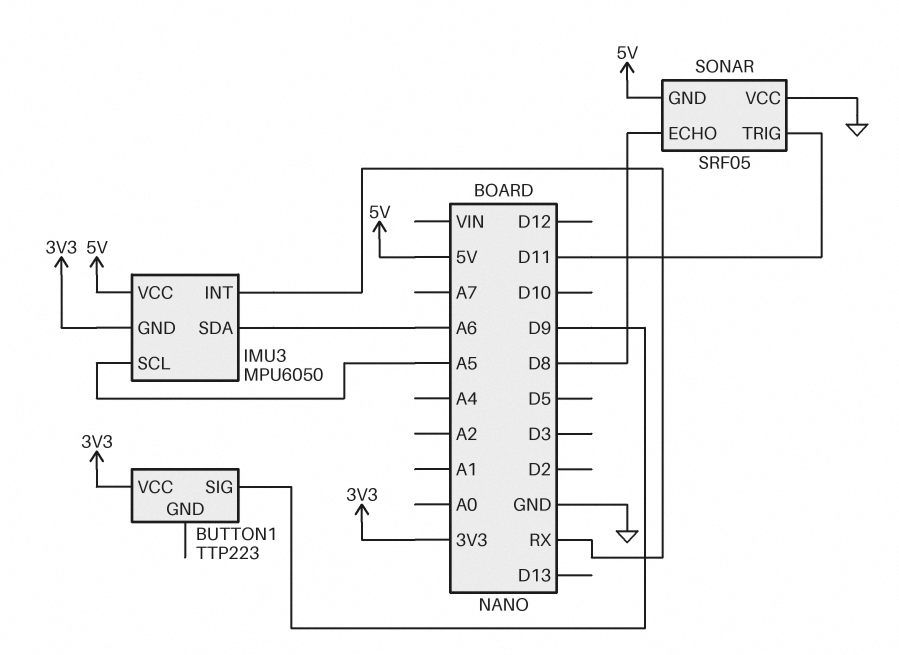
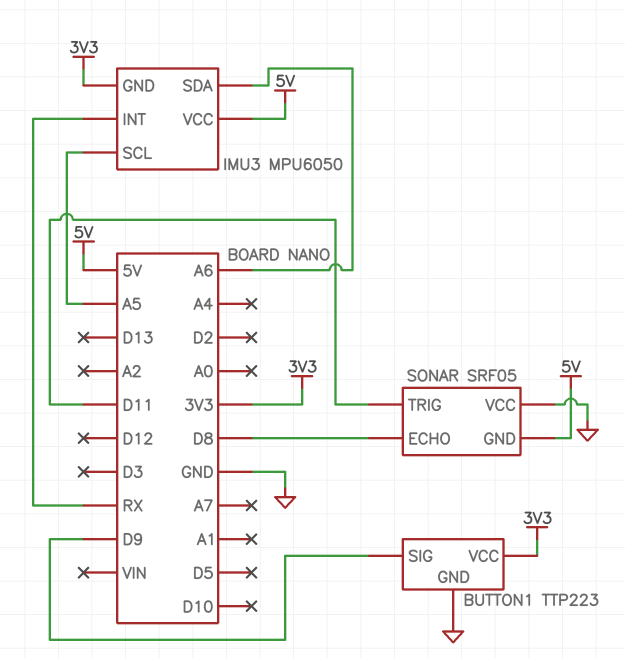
BUTTON1 pin GND: none -> GND

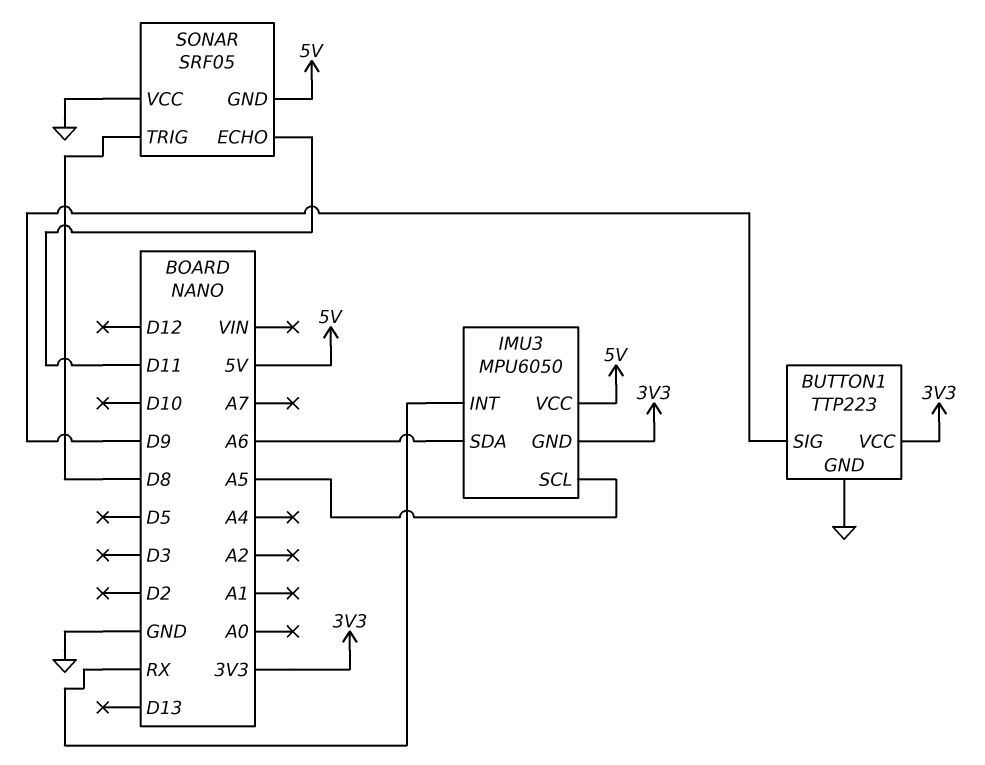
SONAR pin ECHO: D8 -> D11
SONAR pin TRIG: D11 -> D8

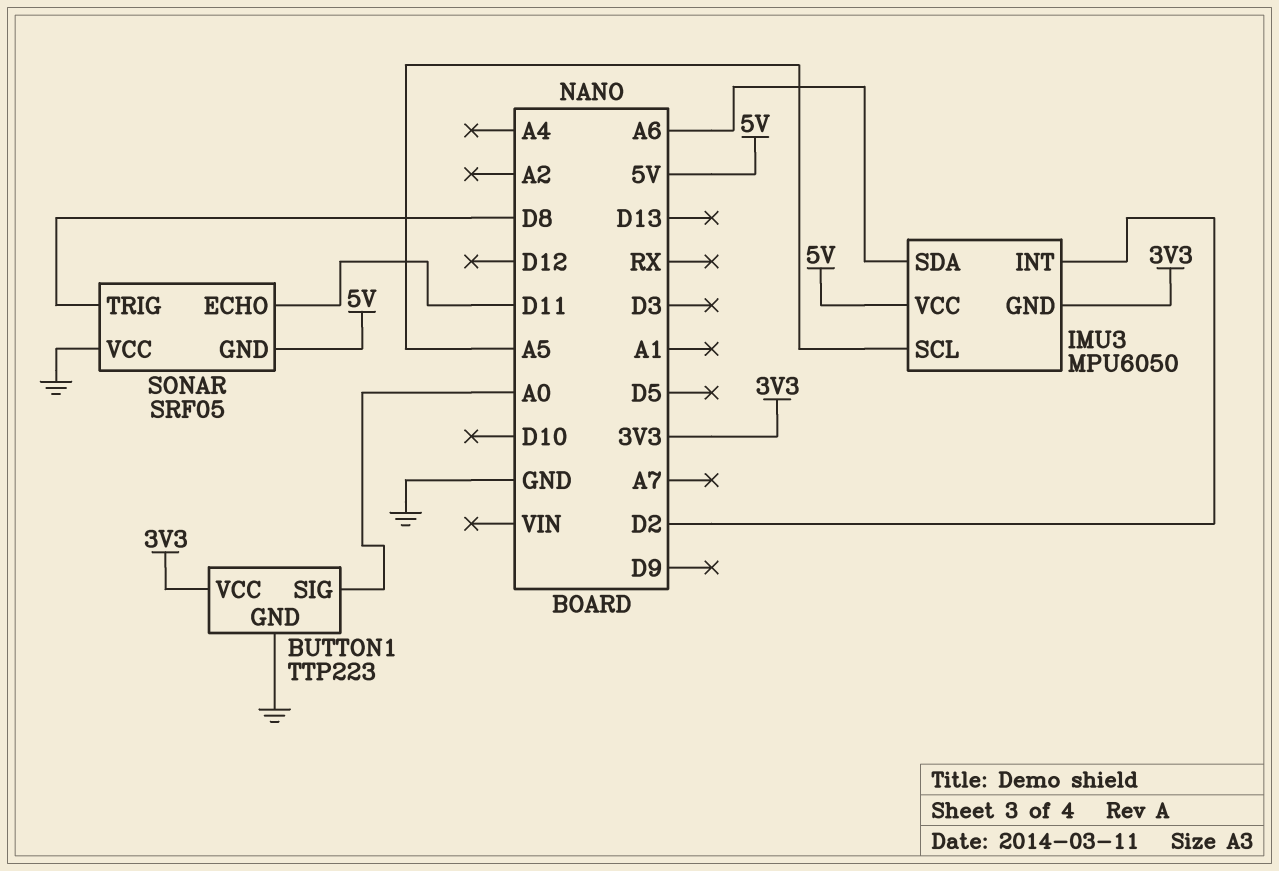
BUTTON1 pin SIG: D9 -> A0
IMU3 pin INT: RX -> D2

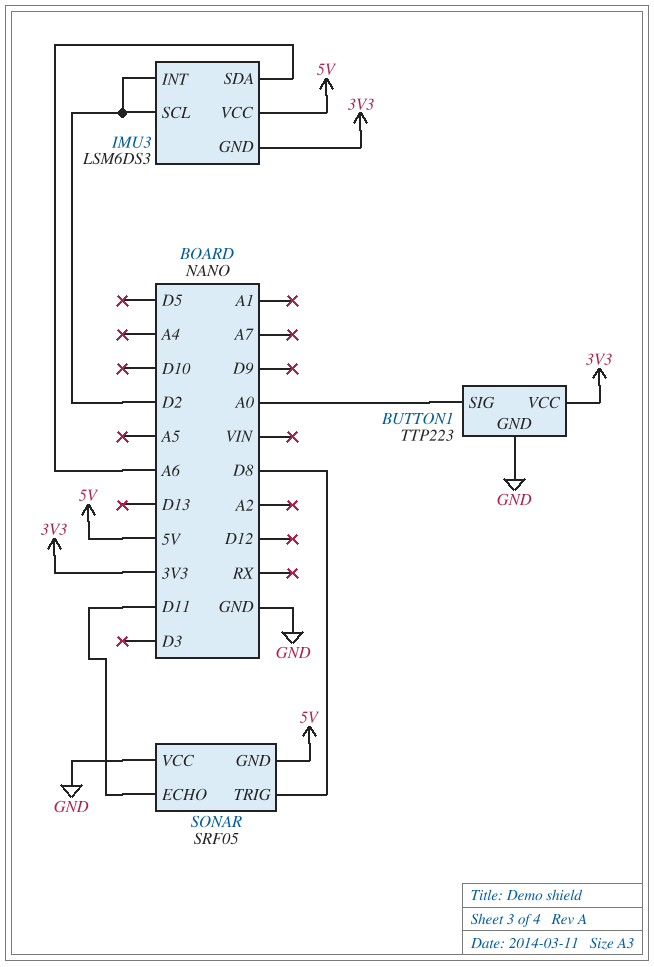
IMU3: MPU6050 -> LSM6DS3
IMU3 pin SCL: A5 -> D2

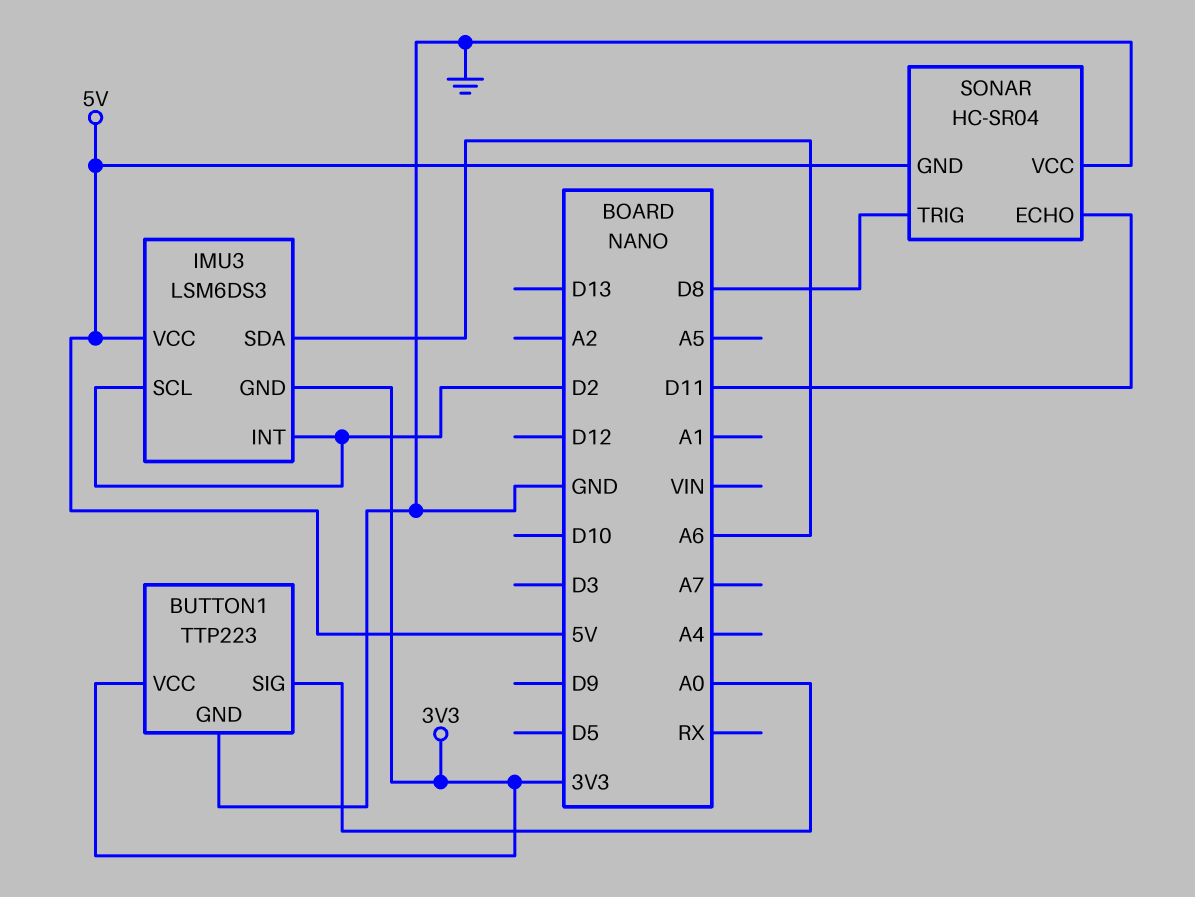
SONAR: SRF05 -> HC-SR04

